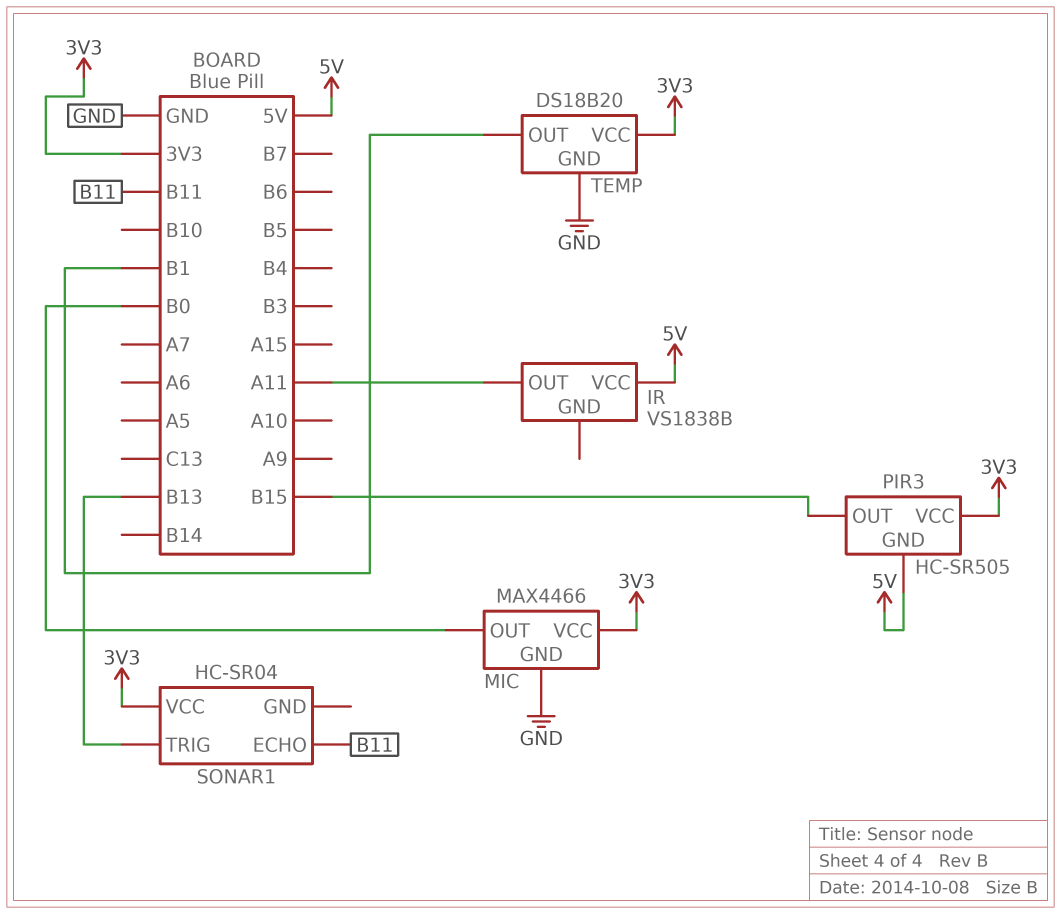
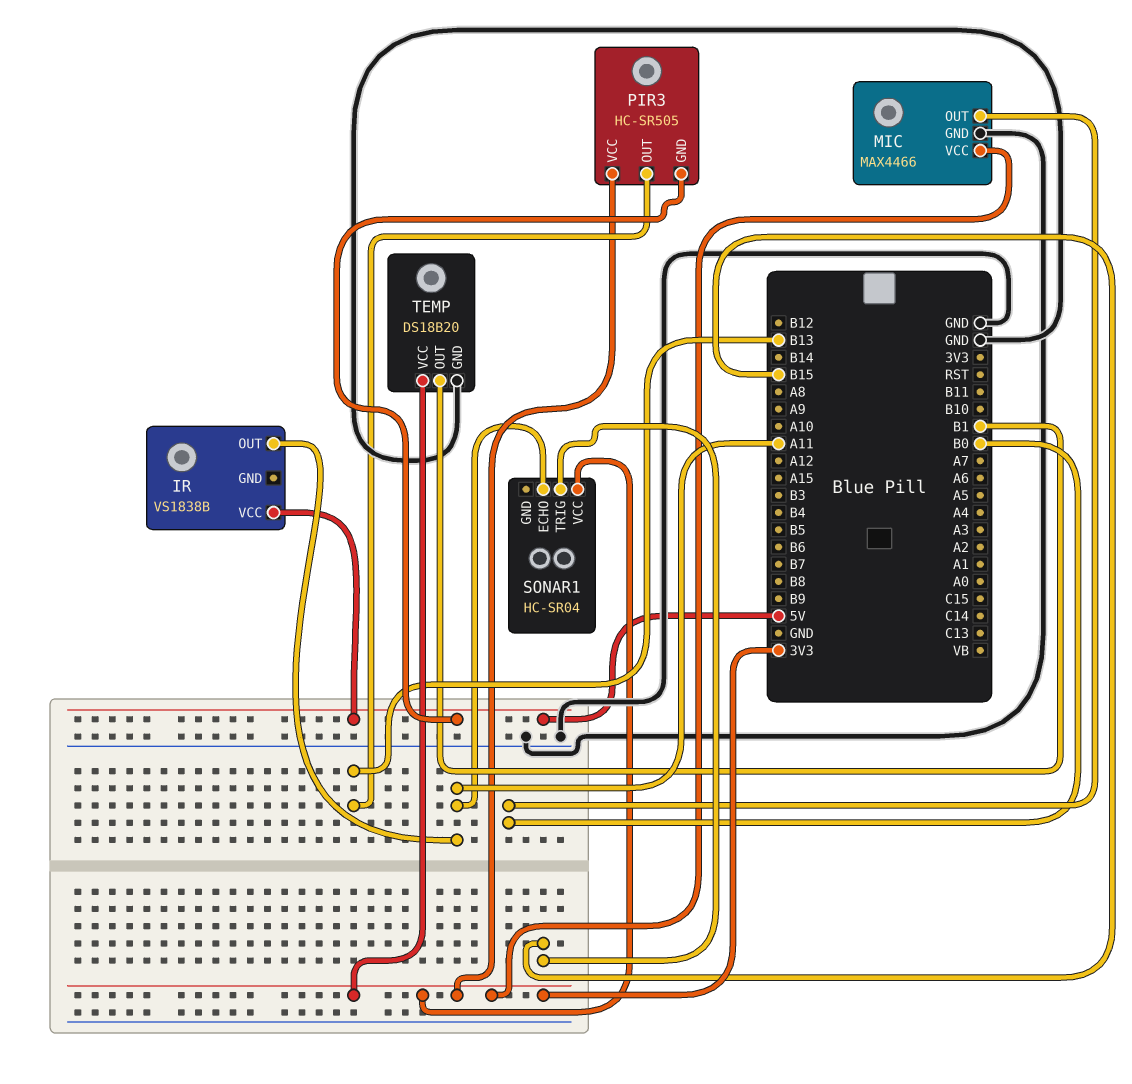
PIR3 pin OUT: B15 -> B13
SONAR1 pin ECHO: B11 -> A11
SONAR1 pin TRIG: B13 -> B15

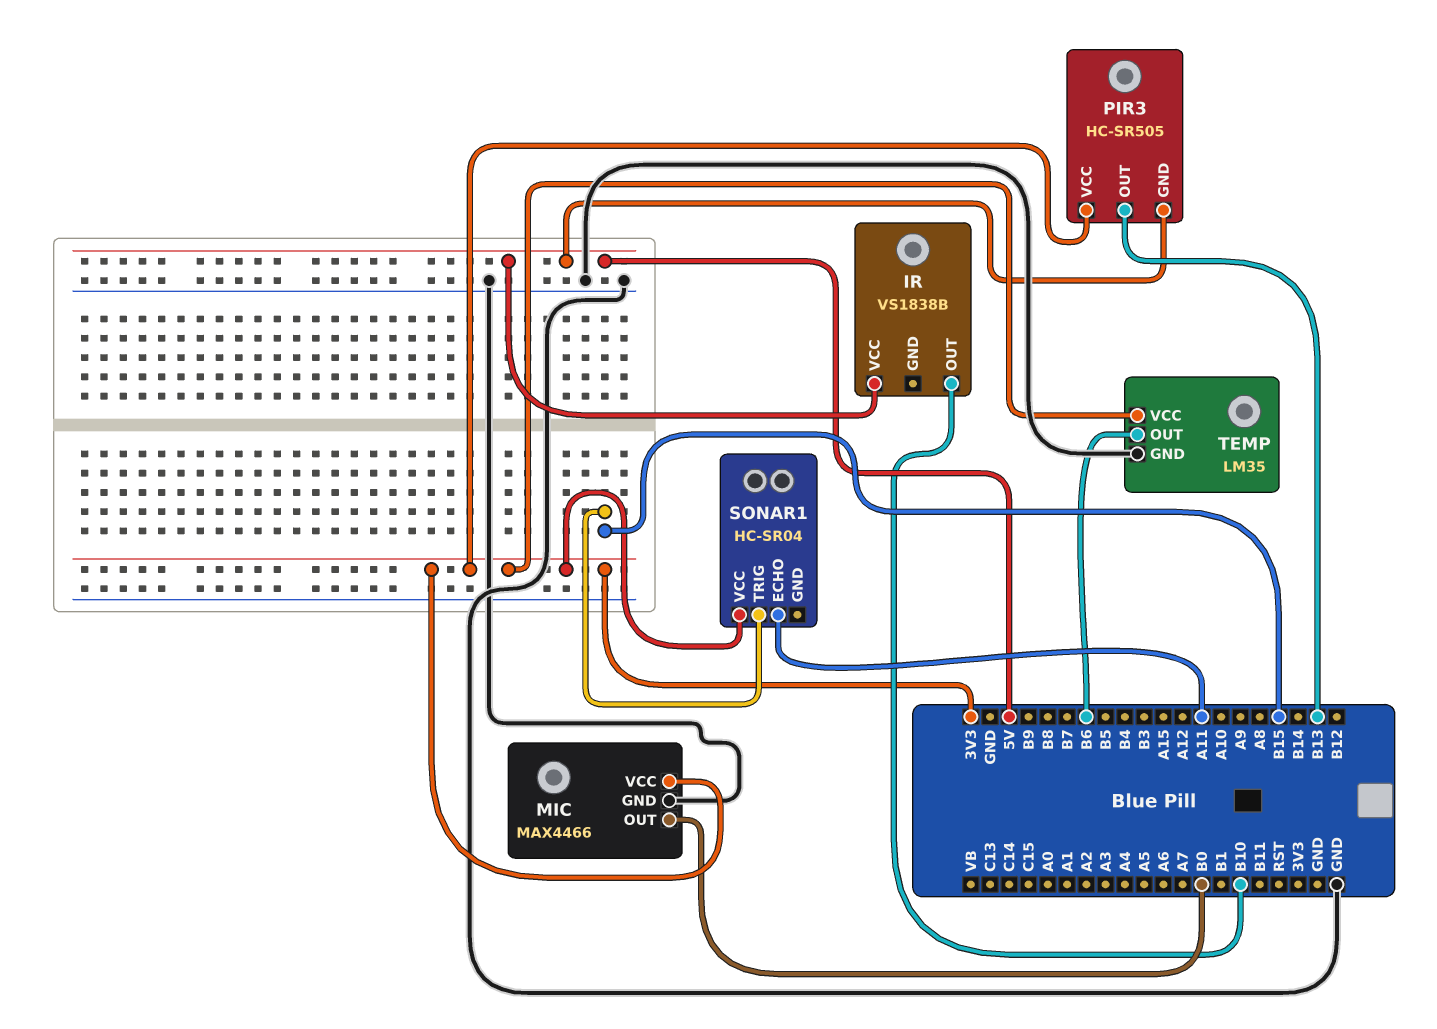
IR pin OUT: A11 -> B10
TEMP: DS18B20 -> LM35
TEMP pin OUT: B1 -> B6

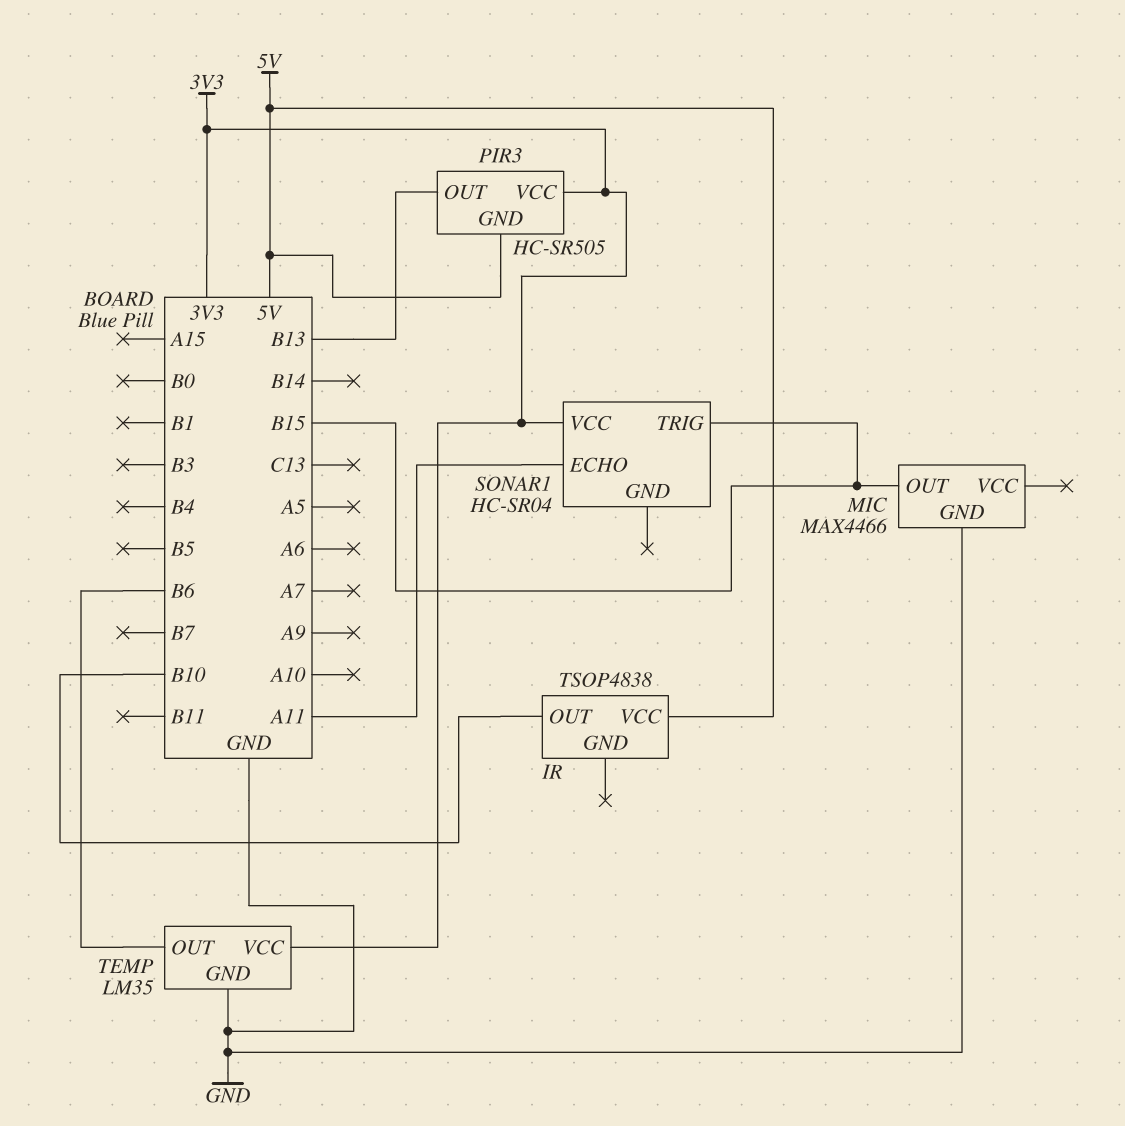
IR: VS1838B -> TSOP4838
MIC pin OUT: B0 -> B15
MIC pin VCC: 3V3 -> none

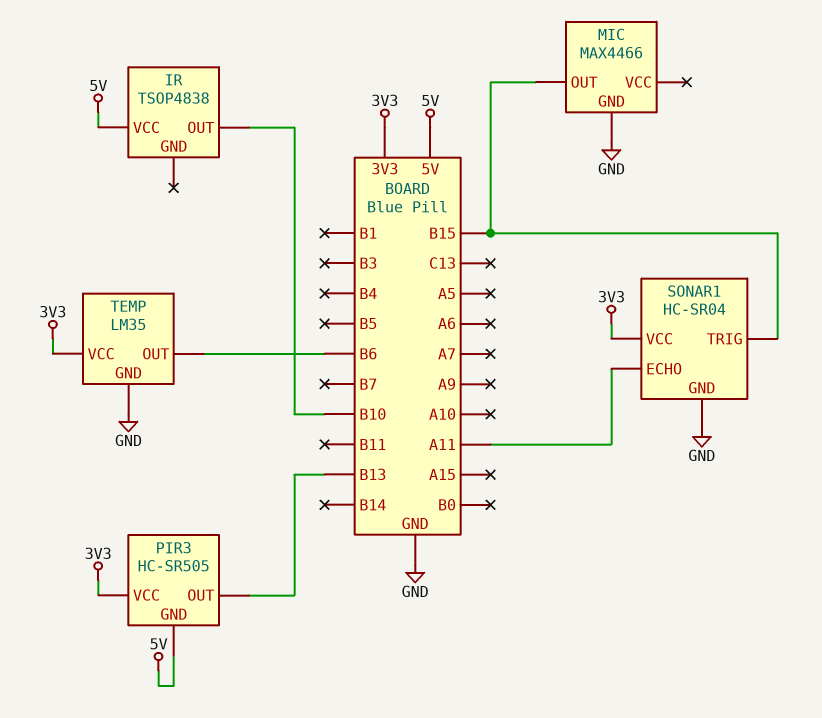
SONAR1 pin GND: none -> GND

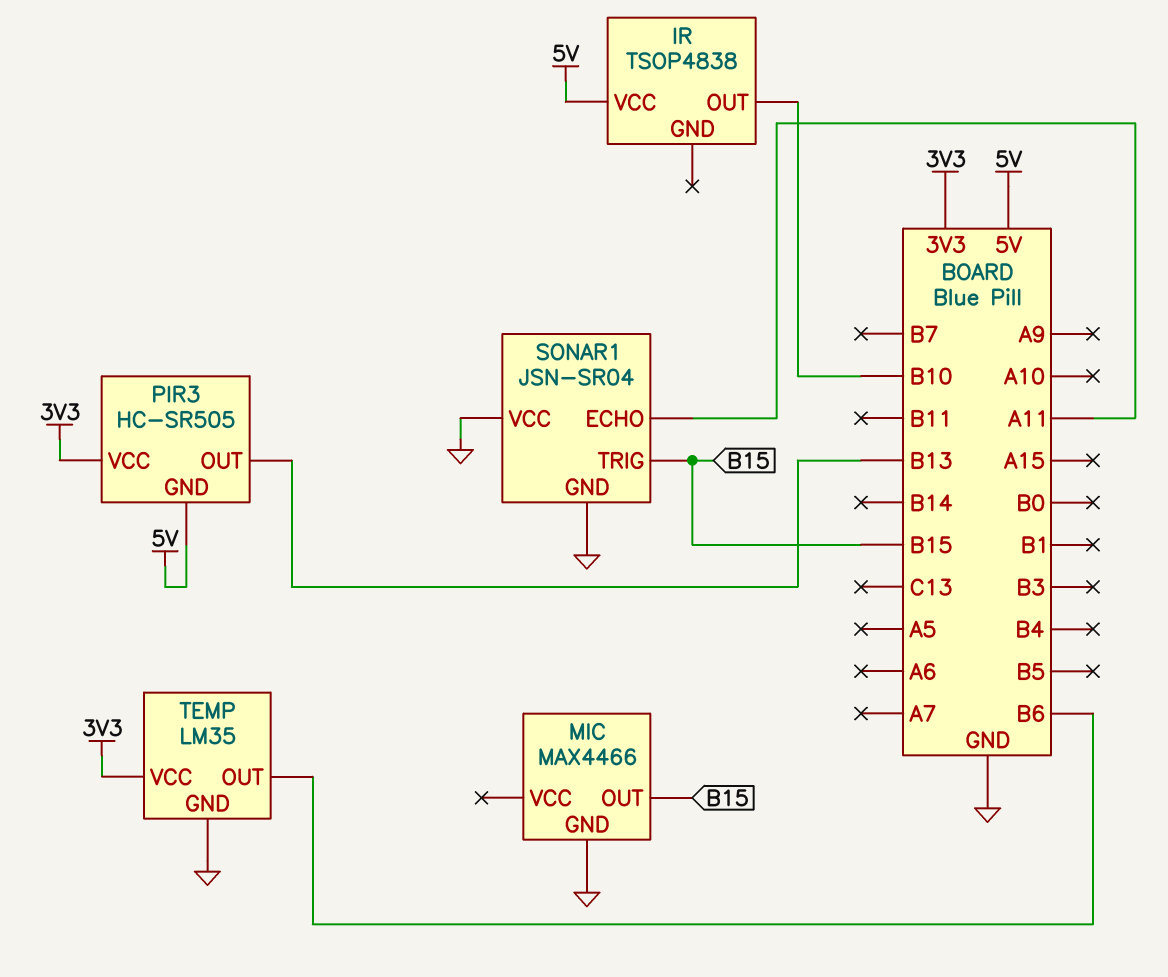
SONAR1: HC-SR04 -> JSN-SR04
SONAR1 pin VCC: 3V3 -> GND

